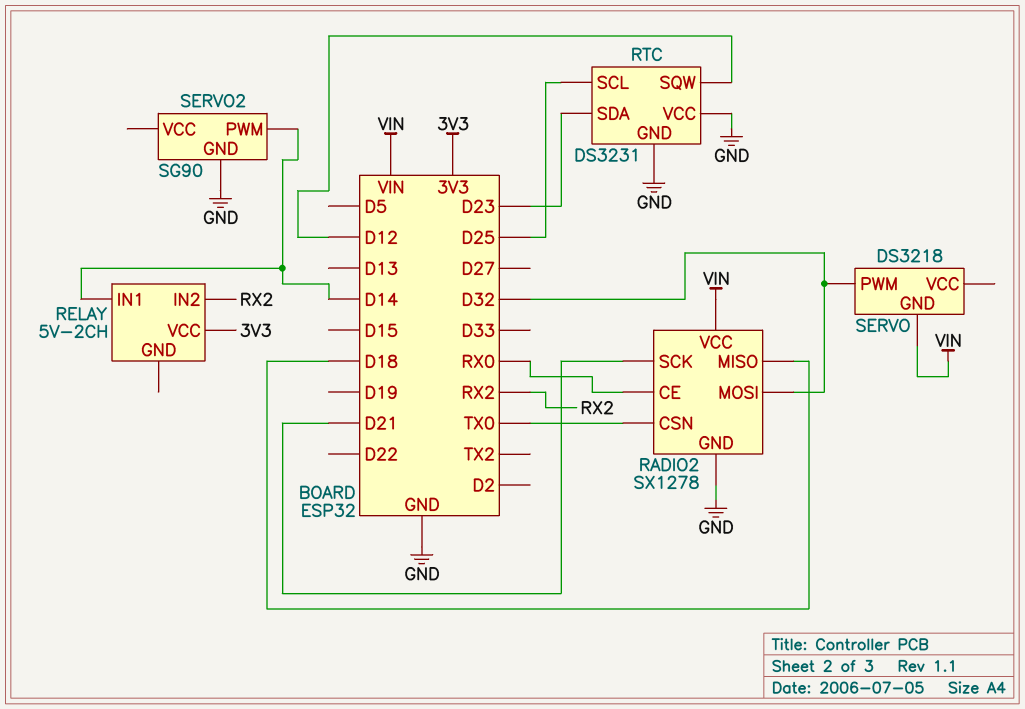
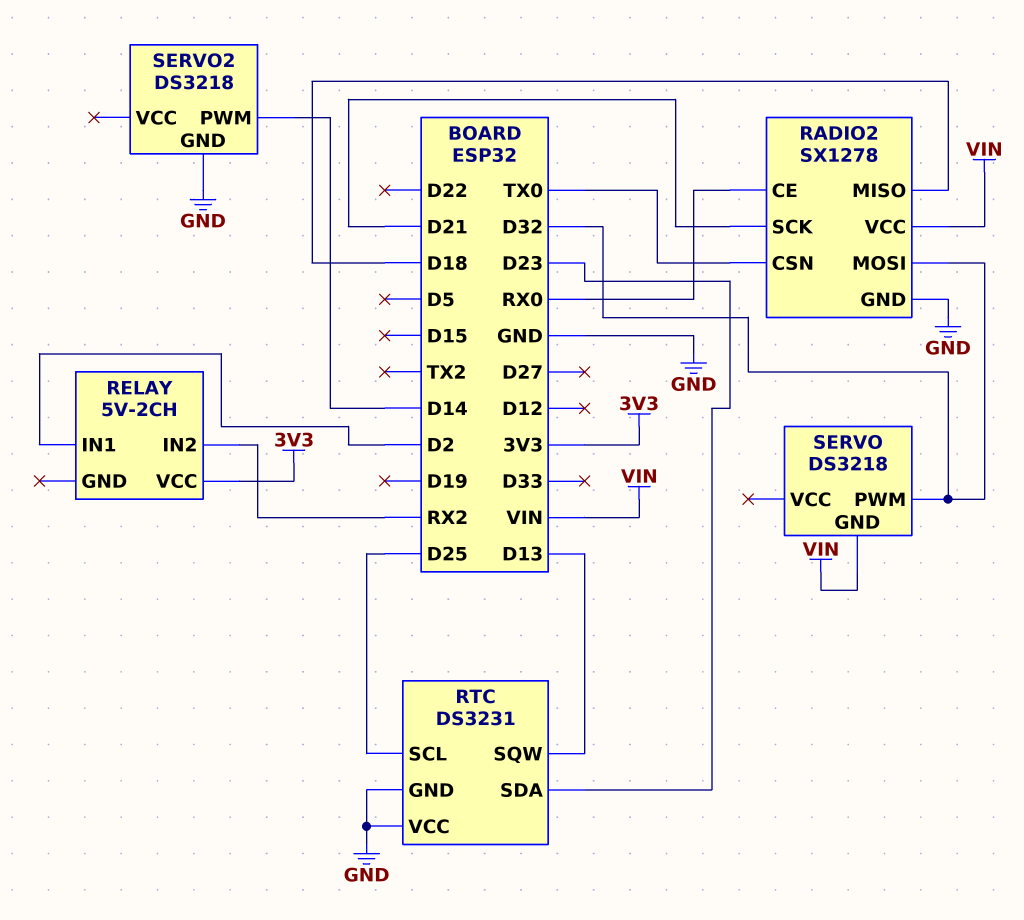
RELAY pin IN1: D14 -> D2
RTC pin SQW: D12 -> D13
SERVO2: SG90 -> DS3218

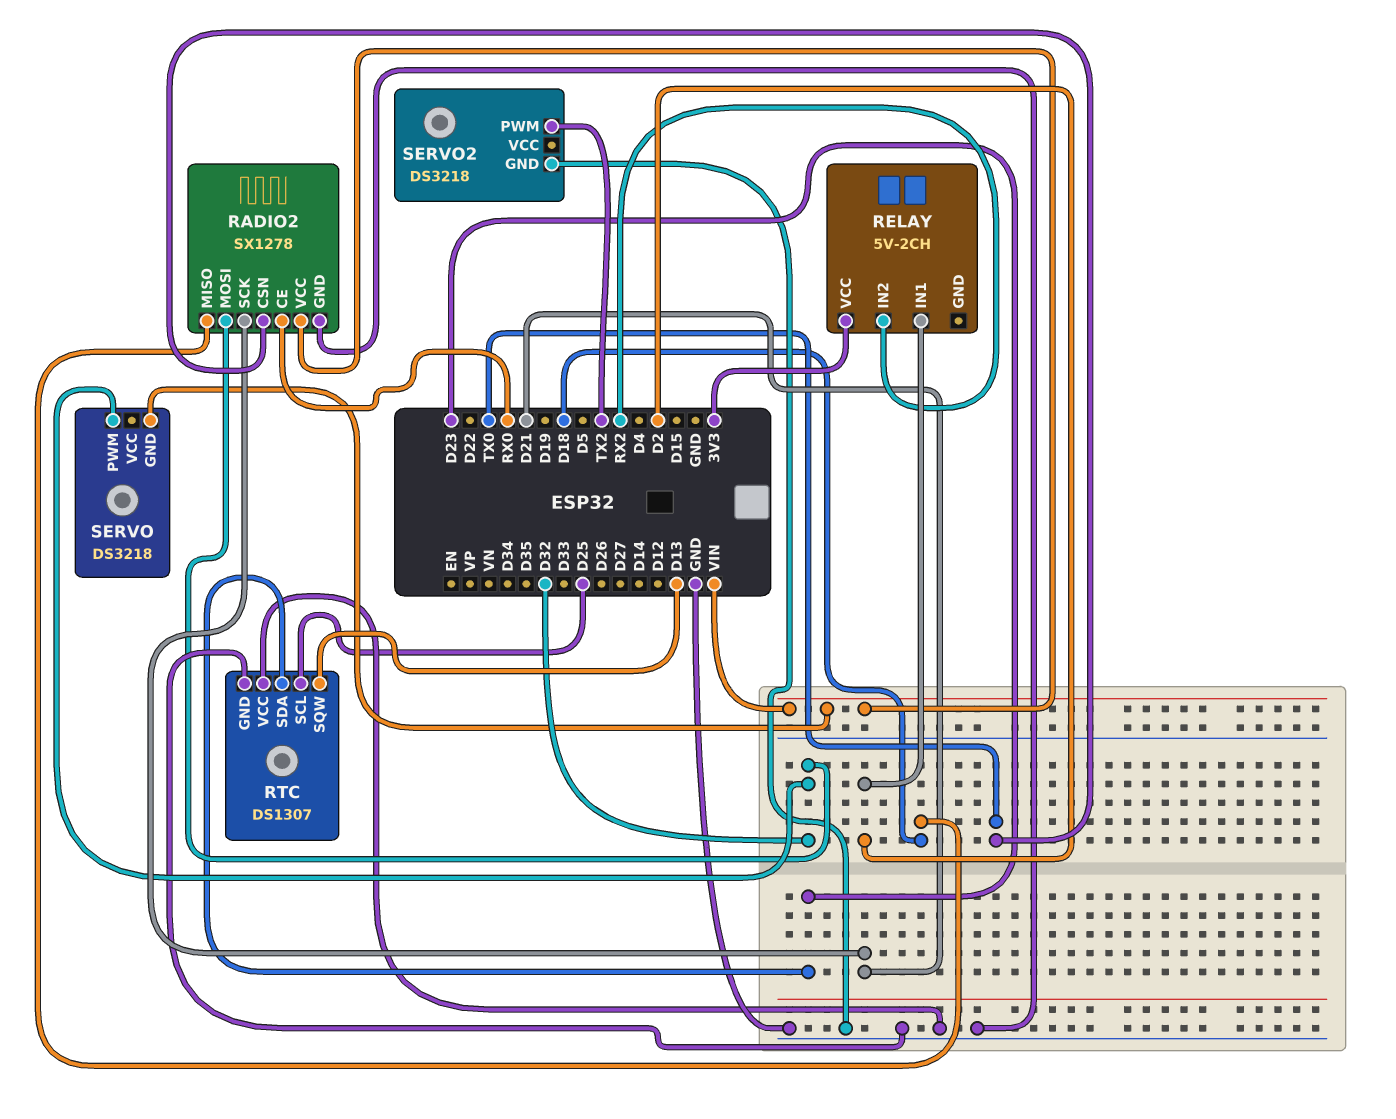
RTC: DS3231 -> DS1307
SERVO2 pin PWM: D14 -> TX2

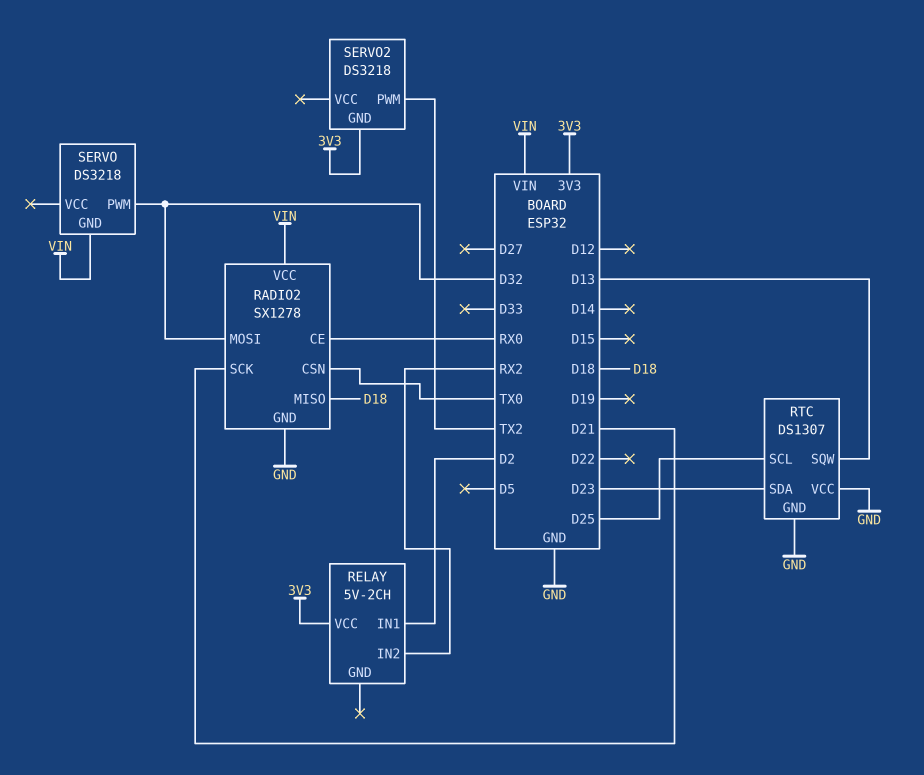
SERVO2 pin GND: GND -> 3V3

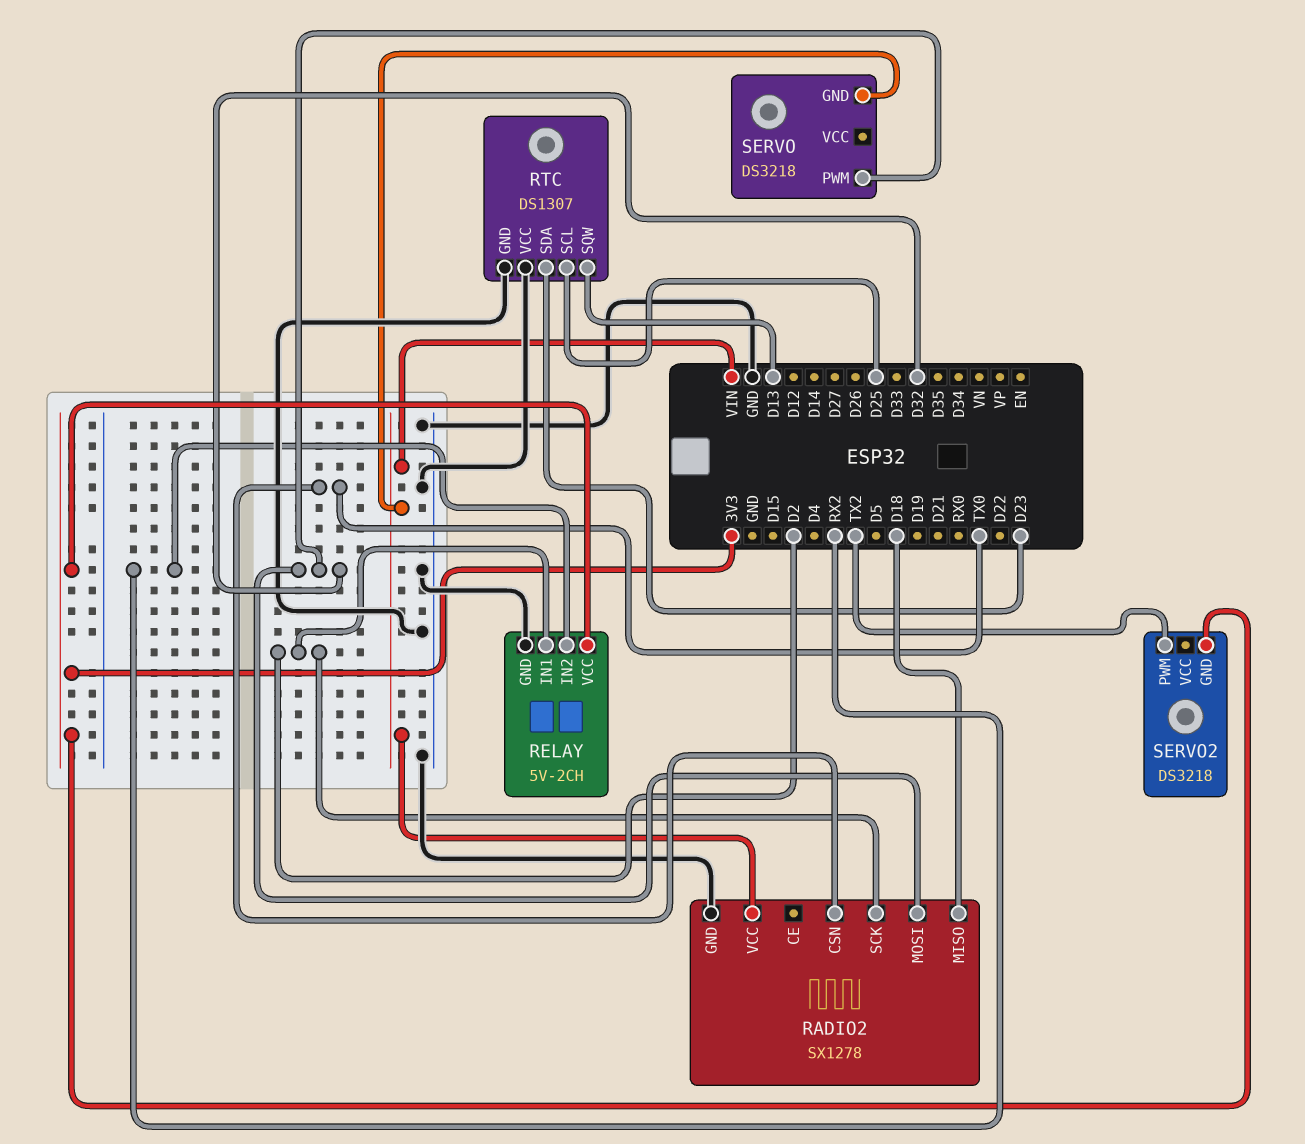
RADIO2 pin CE: RX0 -> none
RADIO2 pin SCK: D21 -> D2
RELAY pin GND: none -> GND

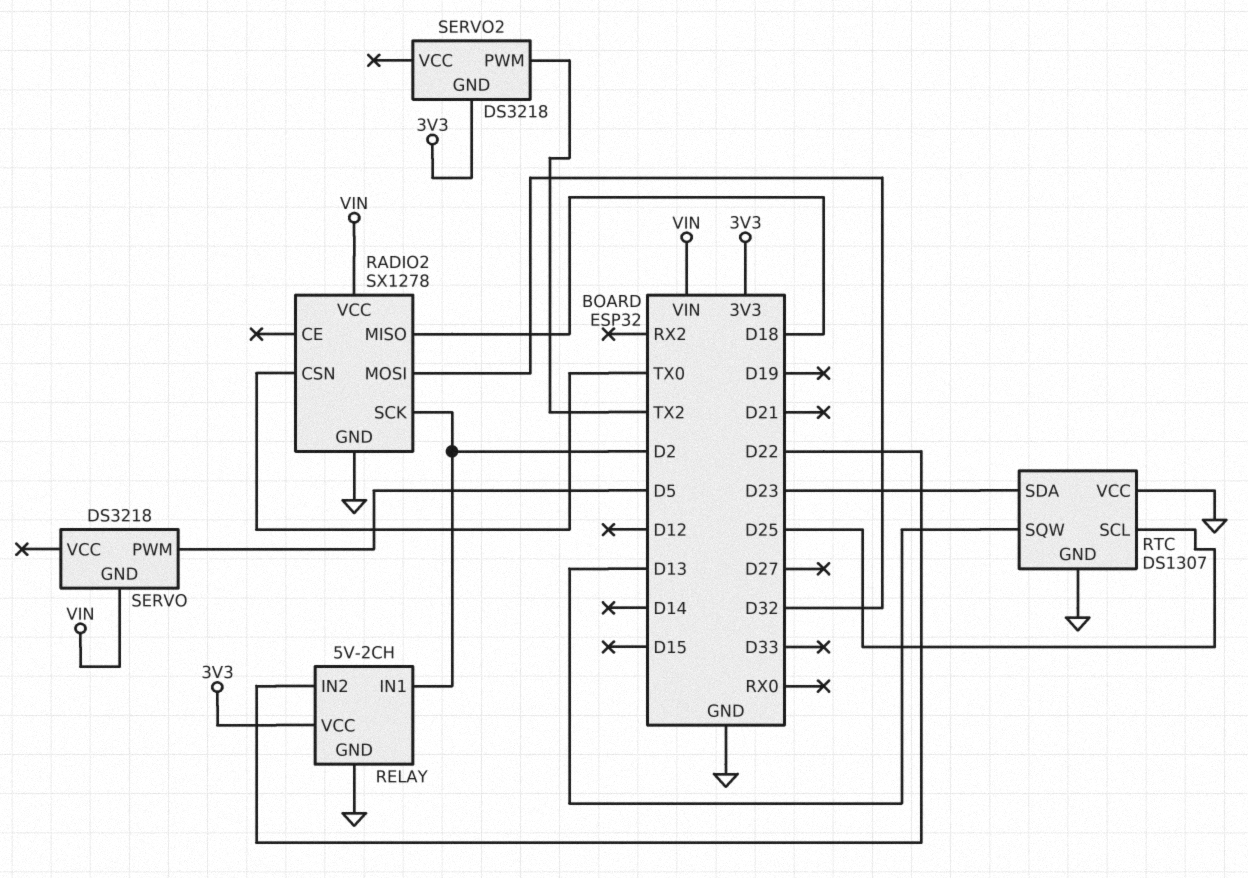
RELAY pin IN2: RX2 -> D22
SERVO pin PWM: D32 -> D5

